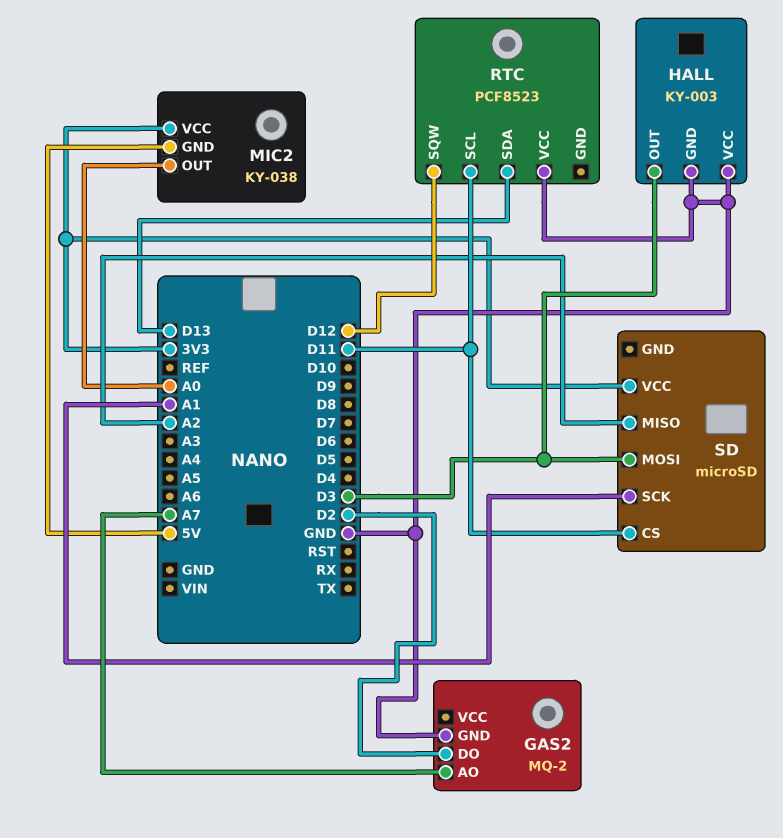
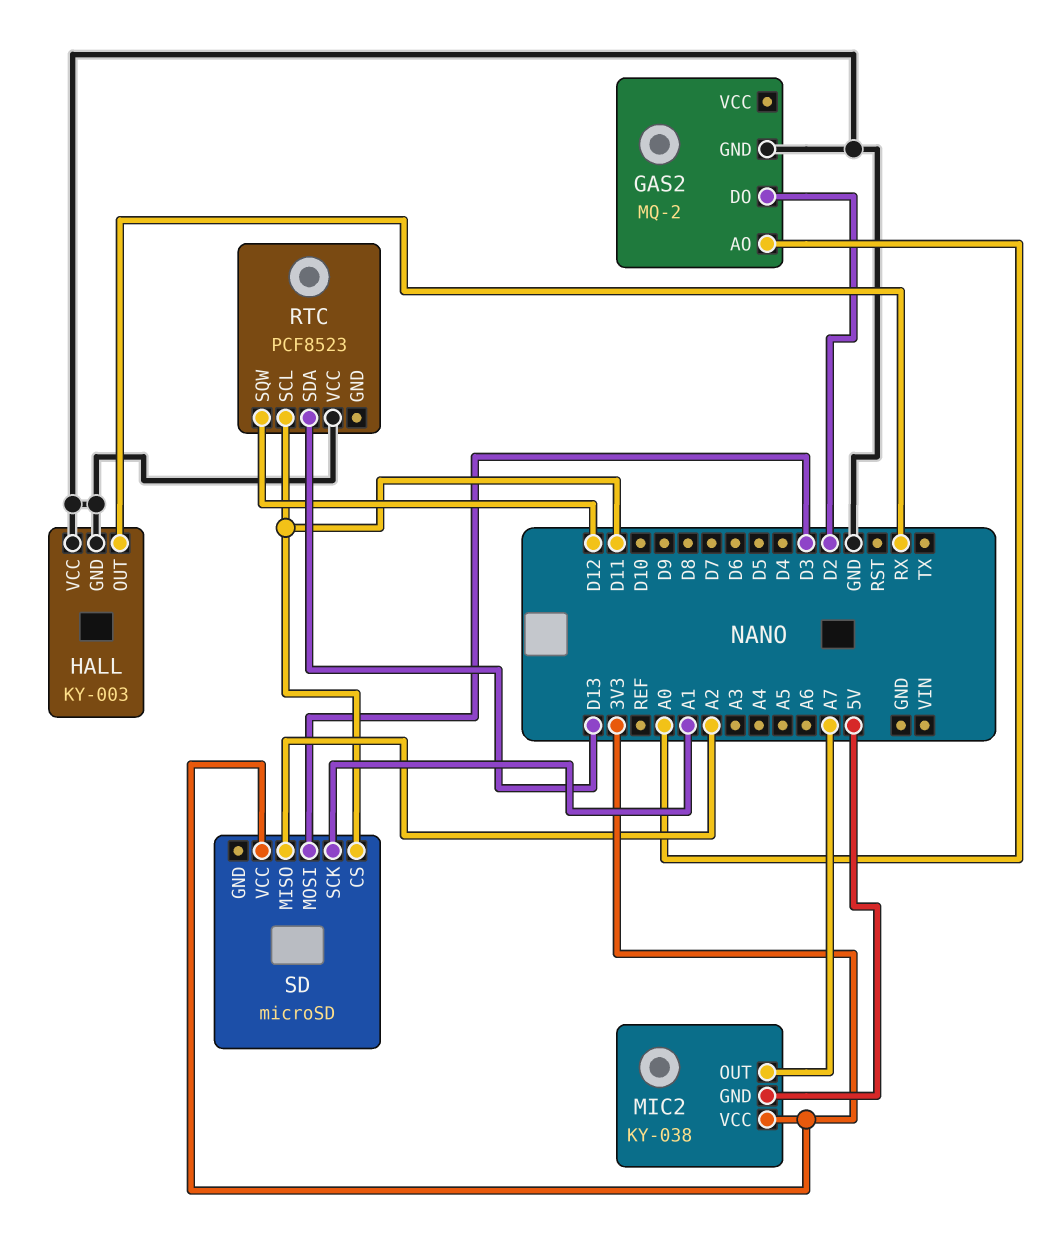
GAS2 pin AO: A7 -> A0
HALL pin OUT: D3 -> RX
MIC2 pin OUT: A0 -> A7

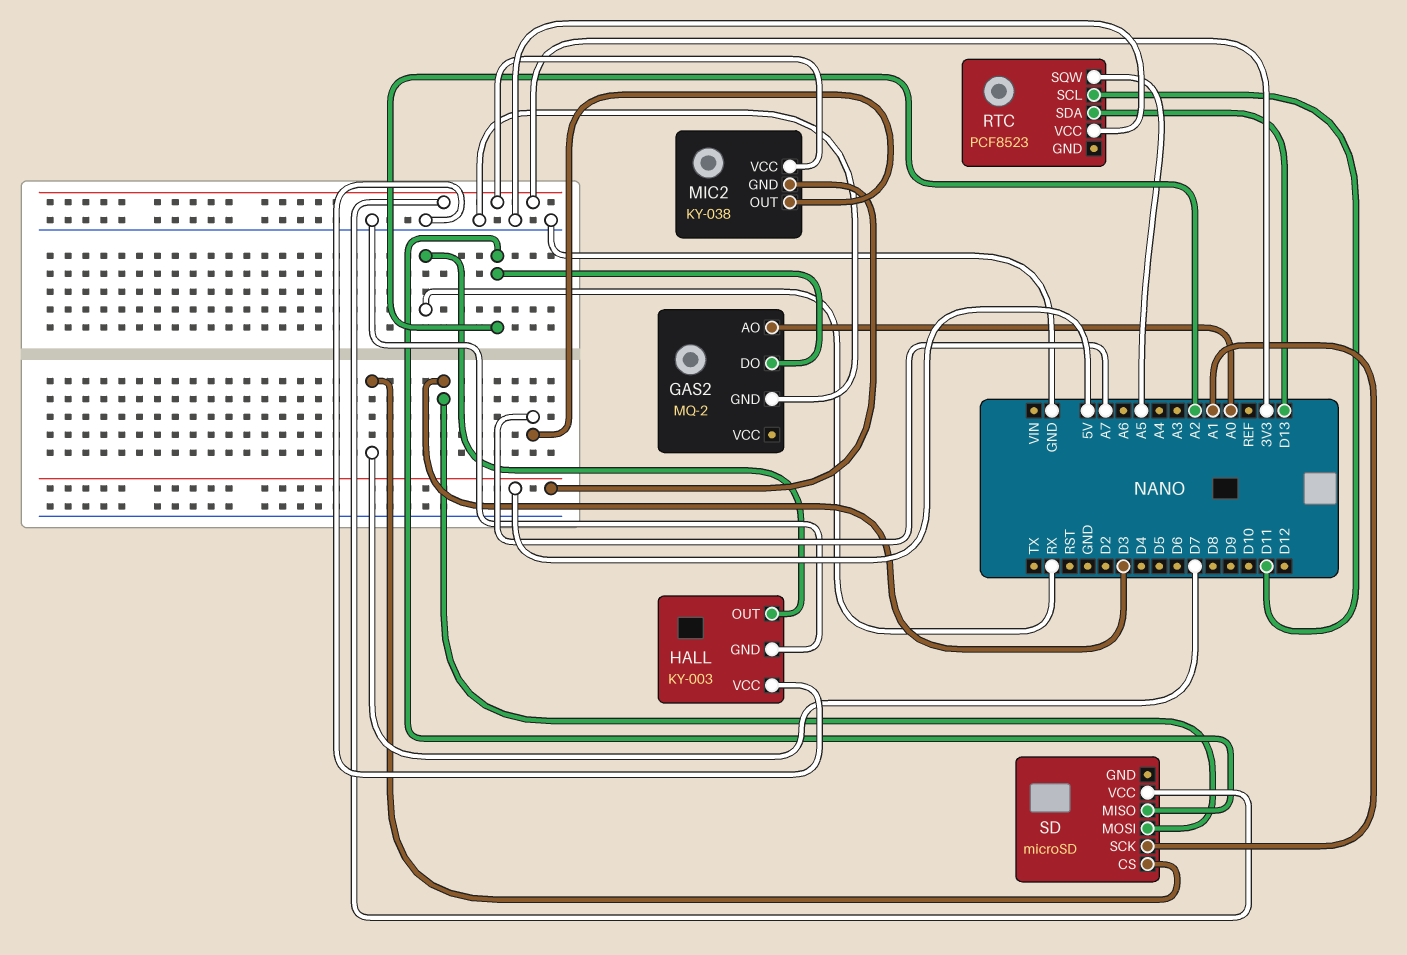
GAS2 pin DO: D2 -> A2
RTC pin SQW: D12 -> A5
SD pin CS: D11 -> D7

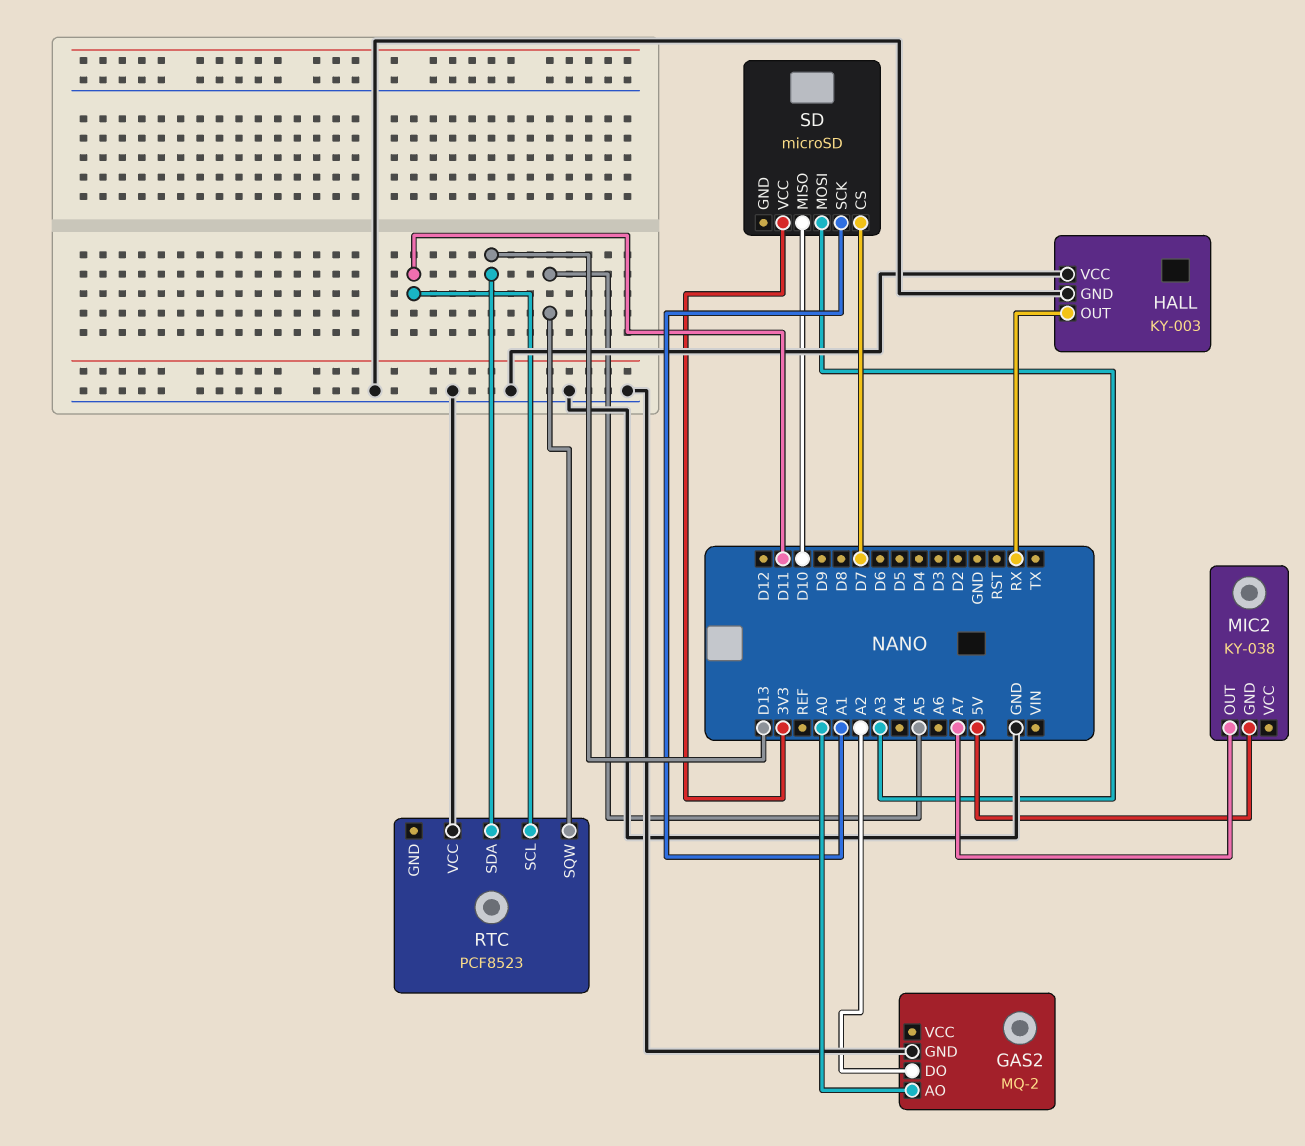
MIC2 pin VCC: 3V3 -> none
SD pin MISO: A2 -> D10
SD pin MOSI: D3 -> A3

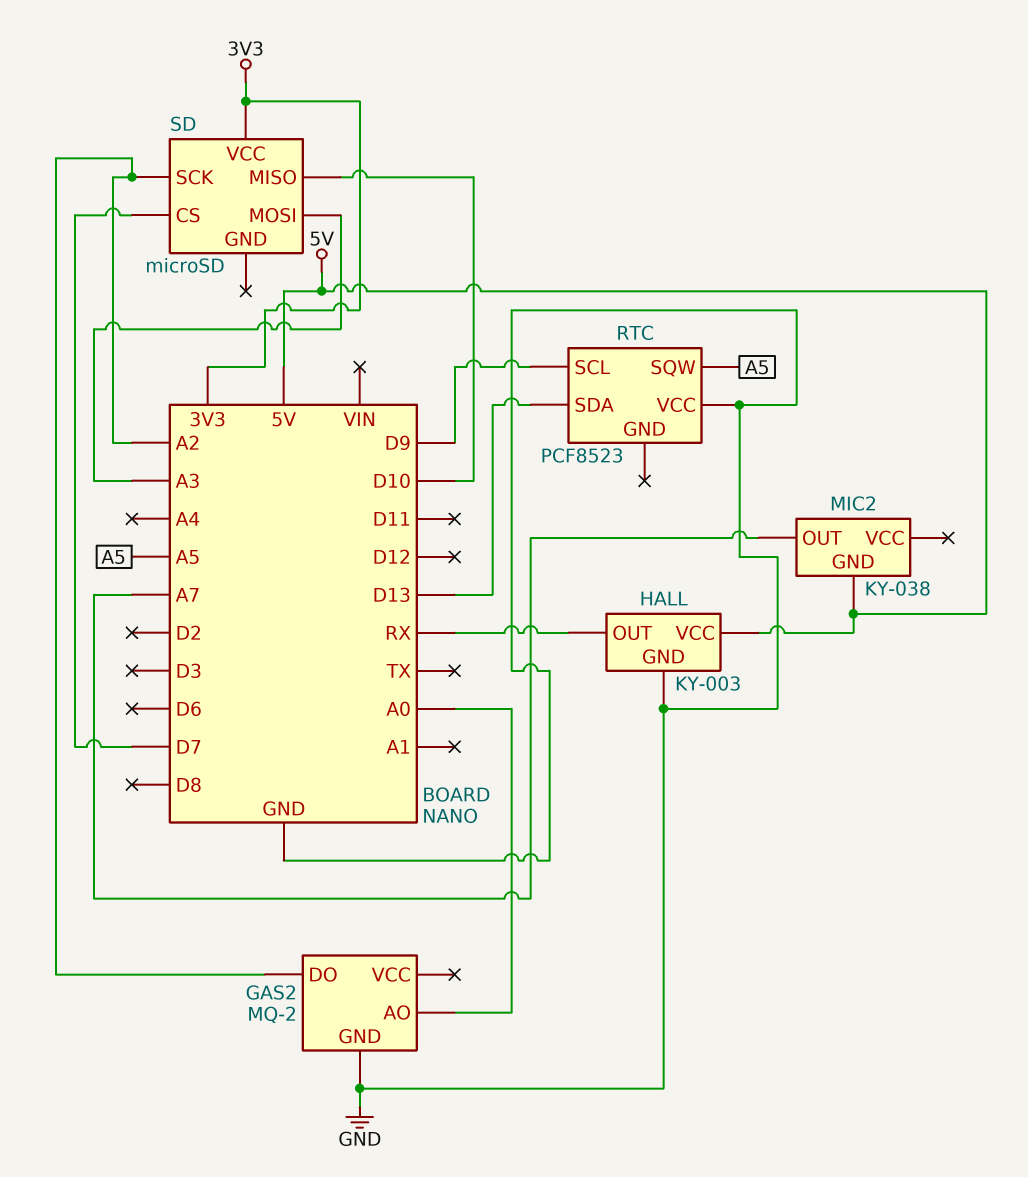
HALL pin VCC: GND -> 5V
RTC pin SCL: D11 -> D9
SD pin SCK: A1 -> A2

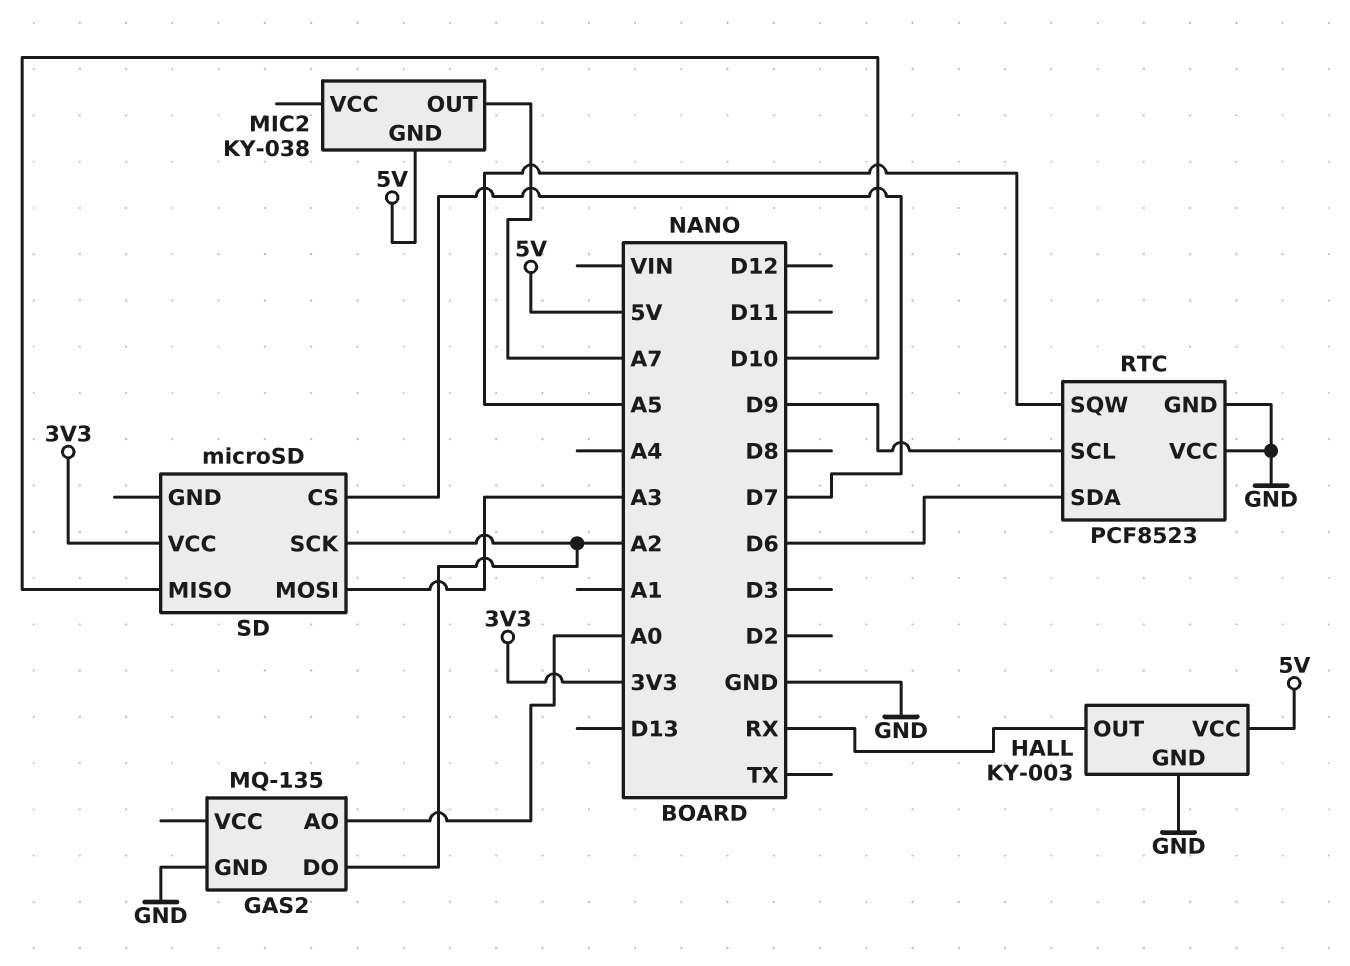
GAS2: MQ-2 -> MQ-135
RTC pin GND: none -> GND
RTC pin SDA: D13 -> D6

